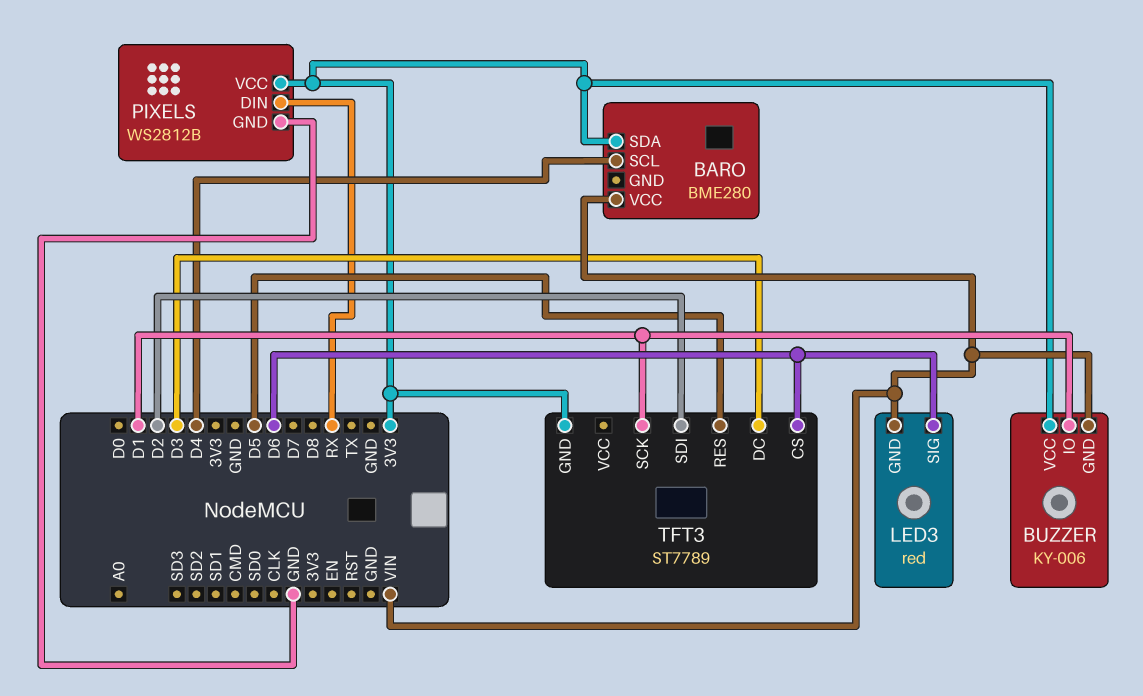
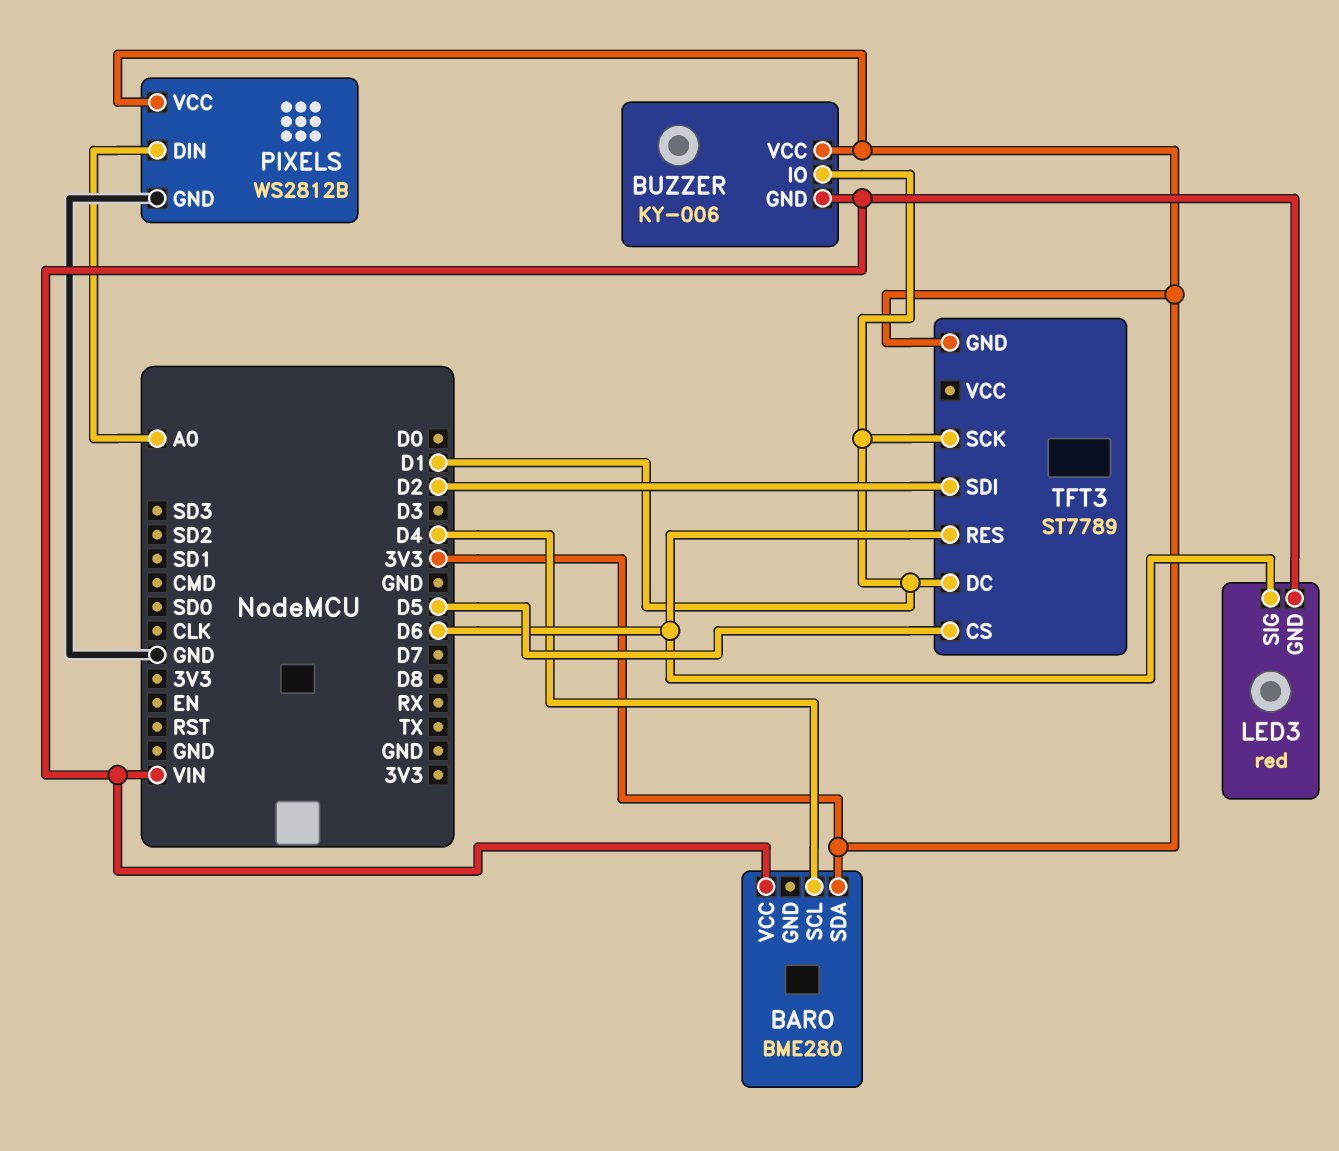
PIXELS pin DIN: RX -> A0
TFT3 pin CS: D6 -> D5
TFT3 pin DC: D3 -> D1
TFT3 pin RES: D5 -> D6

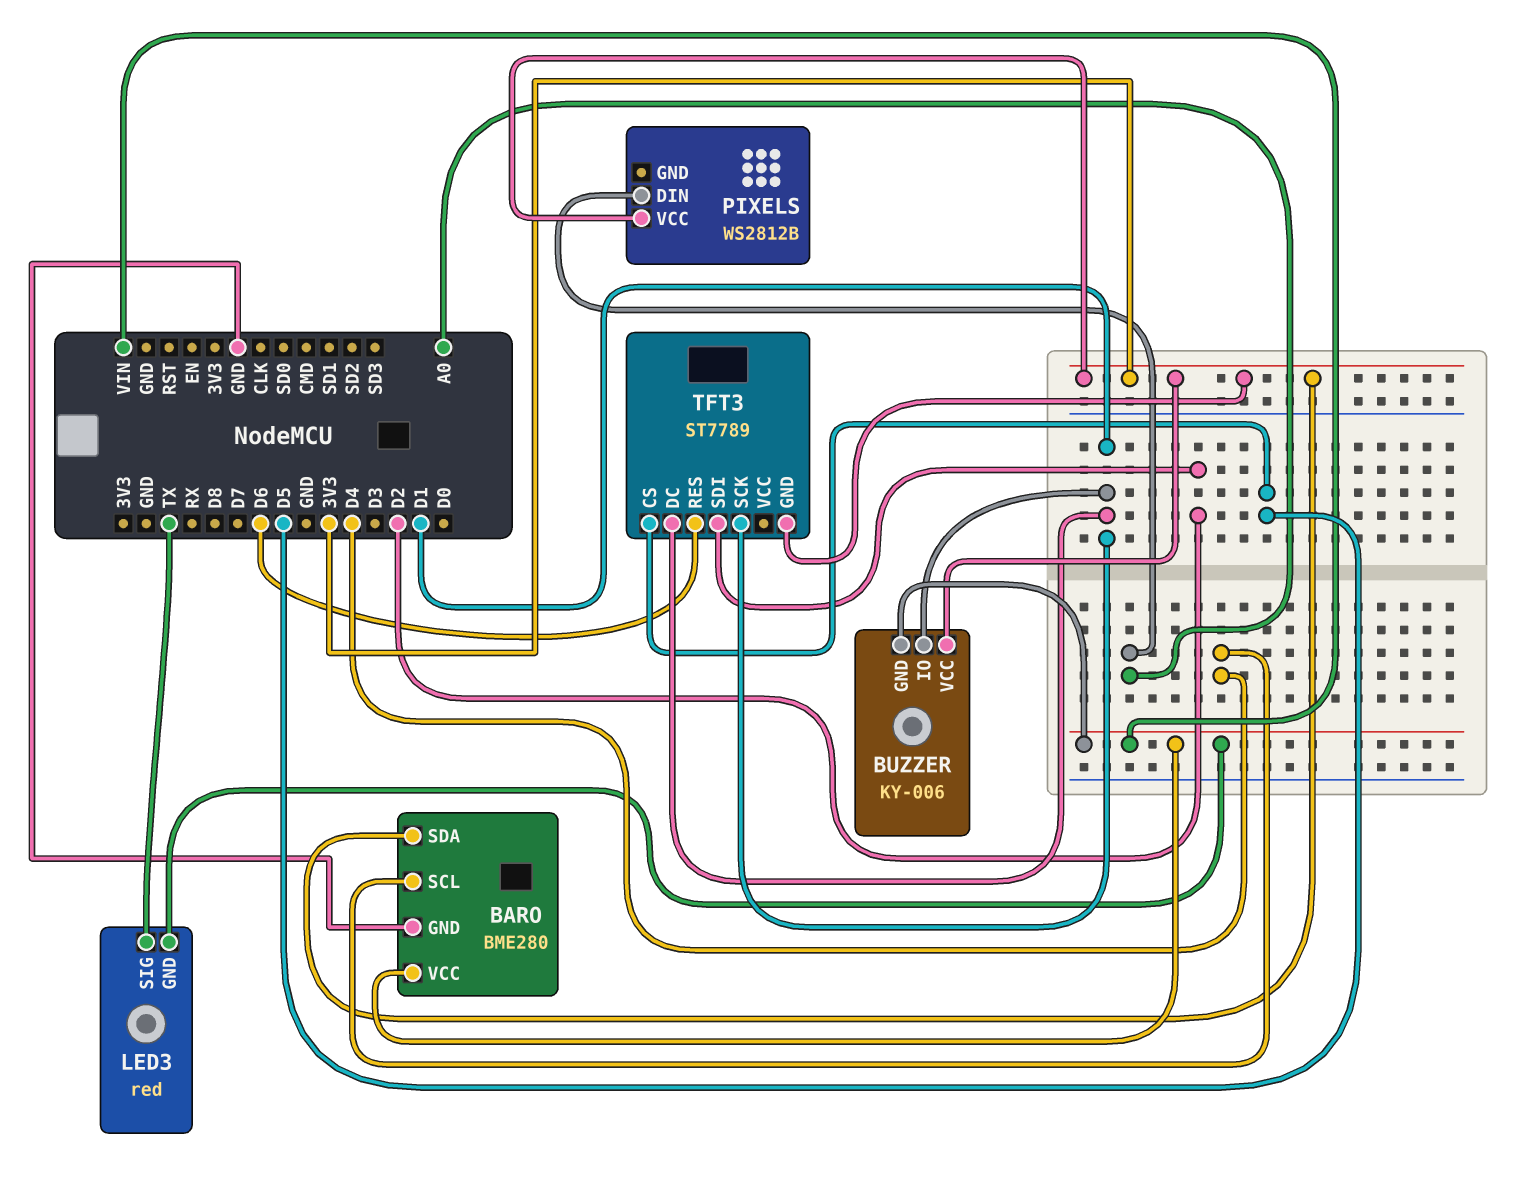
BARO pin GND: none -> GND
LED3 pin SIG: D6 -> TX
PIXELS pin GND: GND -> none

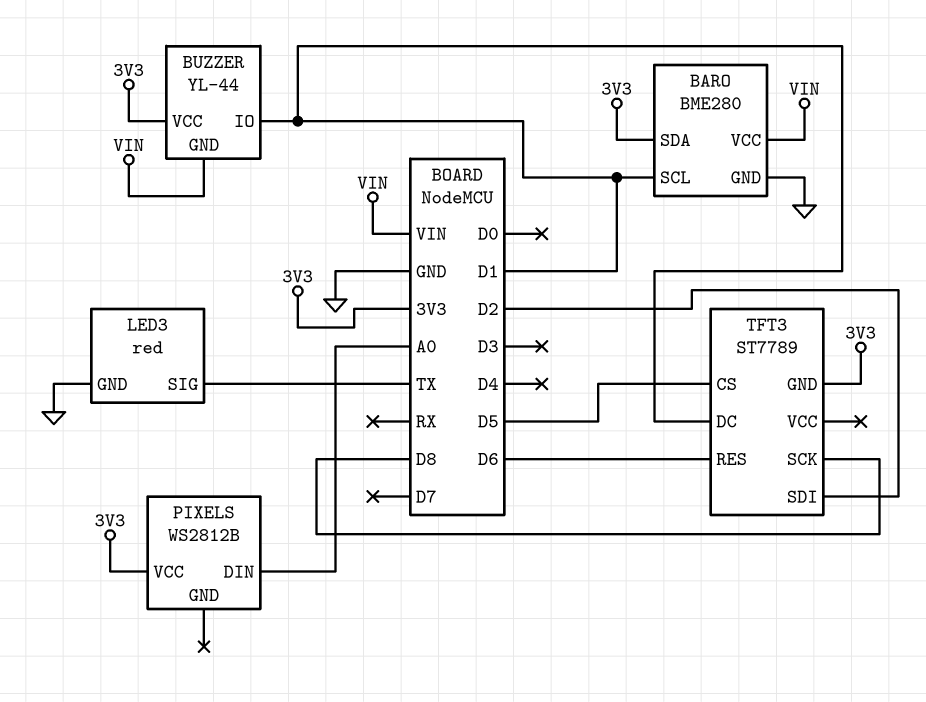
BARO pin SCL: D4 -> D1
BUZZER: KY-006 -> YL-44
LED3 pin GND: VIN -> GND
TFT3 pin SCK: D1 -> D8

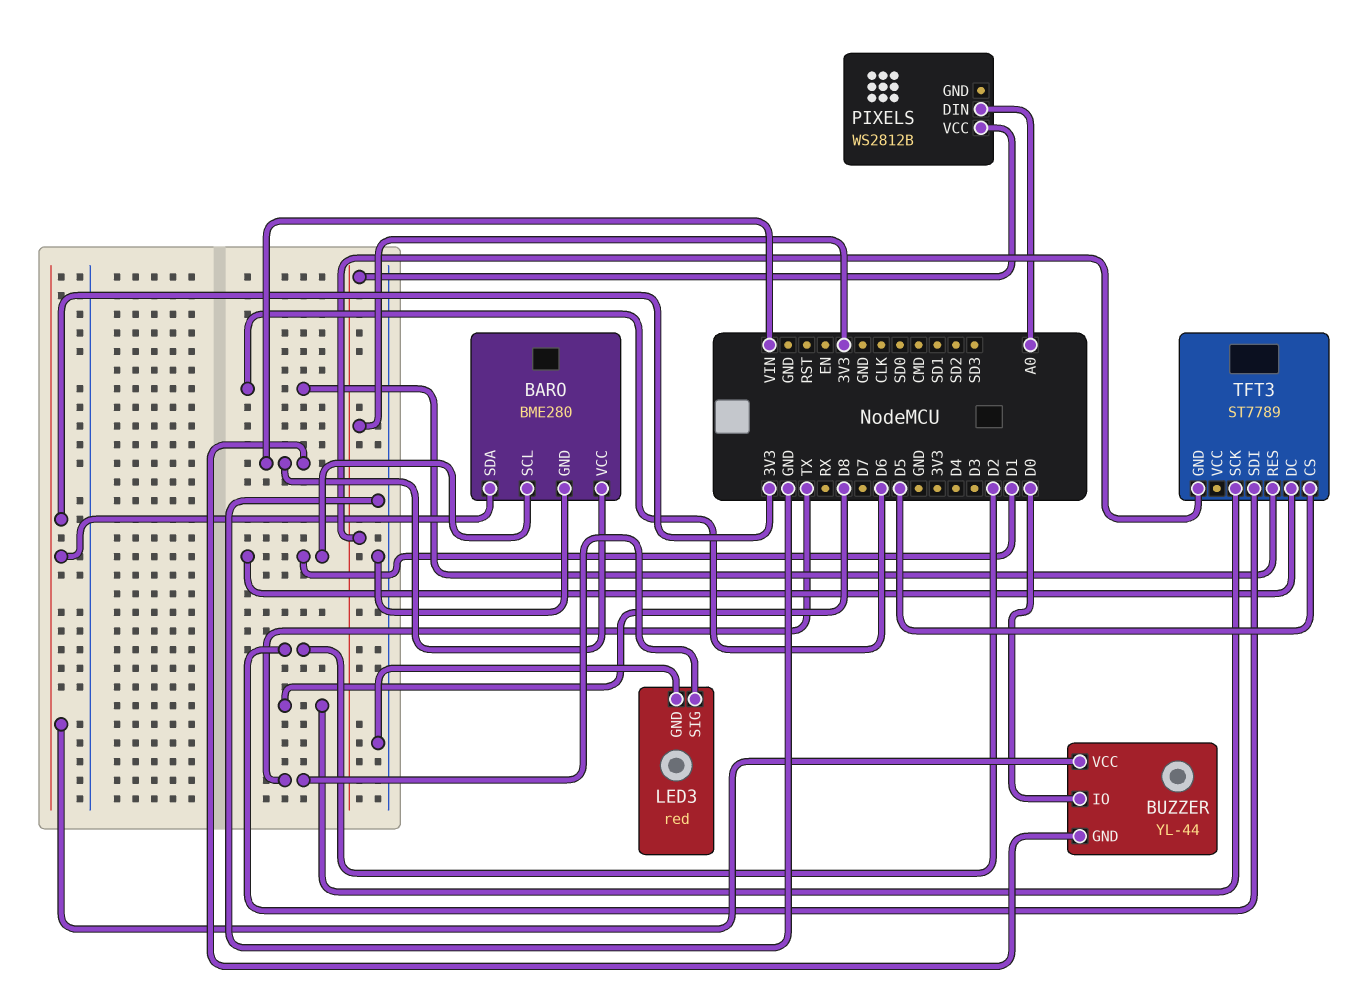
BUZZER pin IO: D1 -> D0

